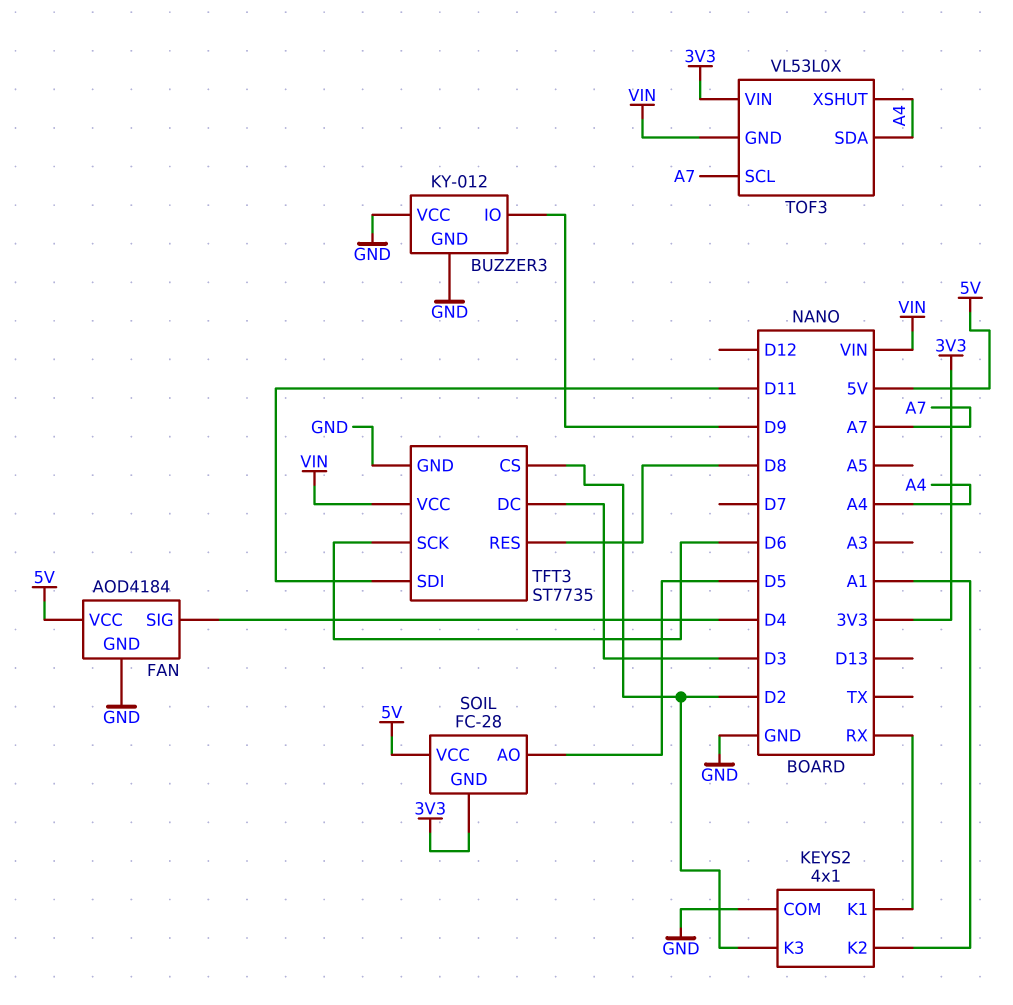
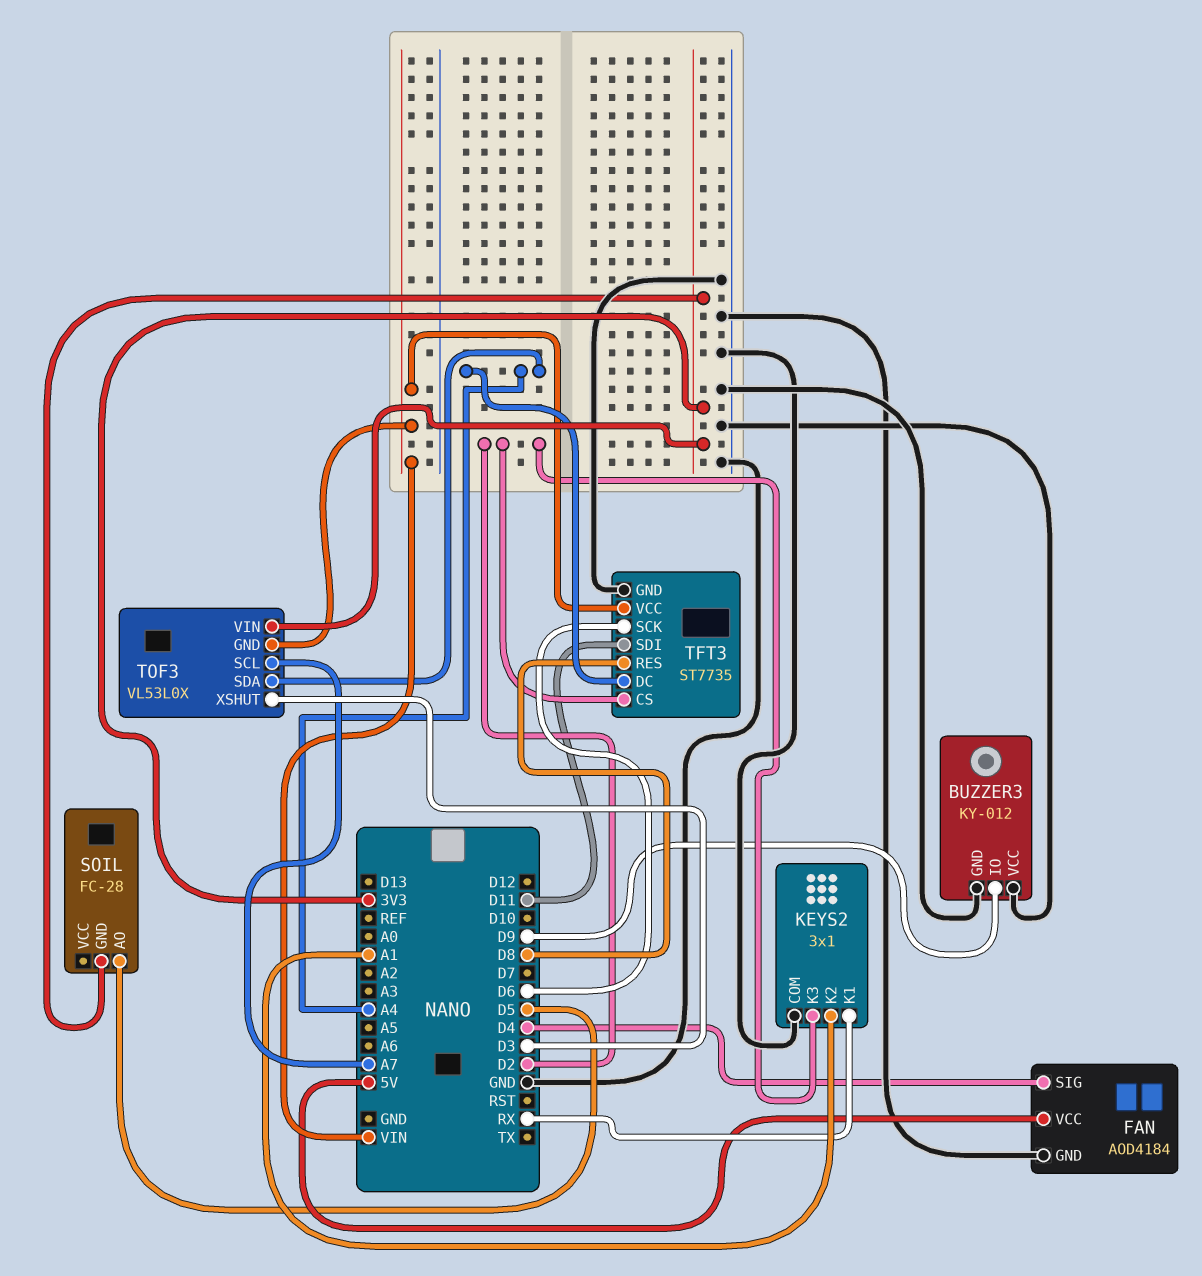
KEYS2: 4x1 -> 3x1
SOIL pin VCC: 5V -> none
TFT3 pin DC: D3 -> A4
TOF3 pin XSHUT: A4 -> D3

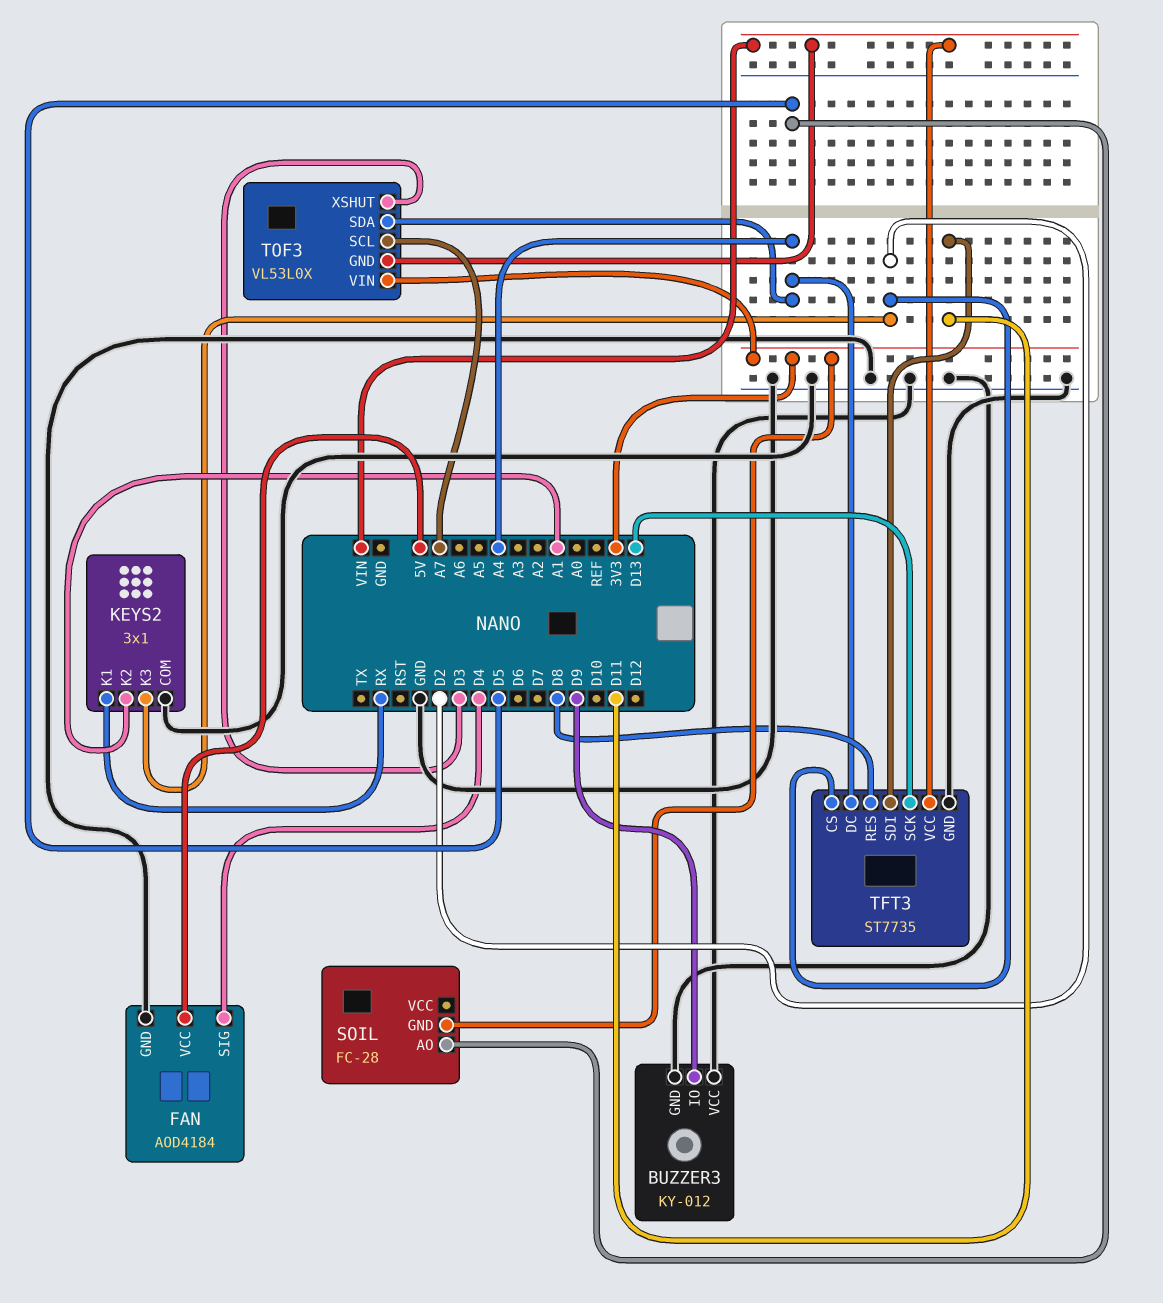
TFT3 pin SCK: D6 -> D13

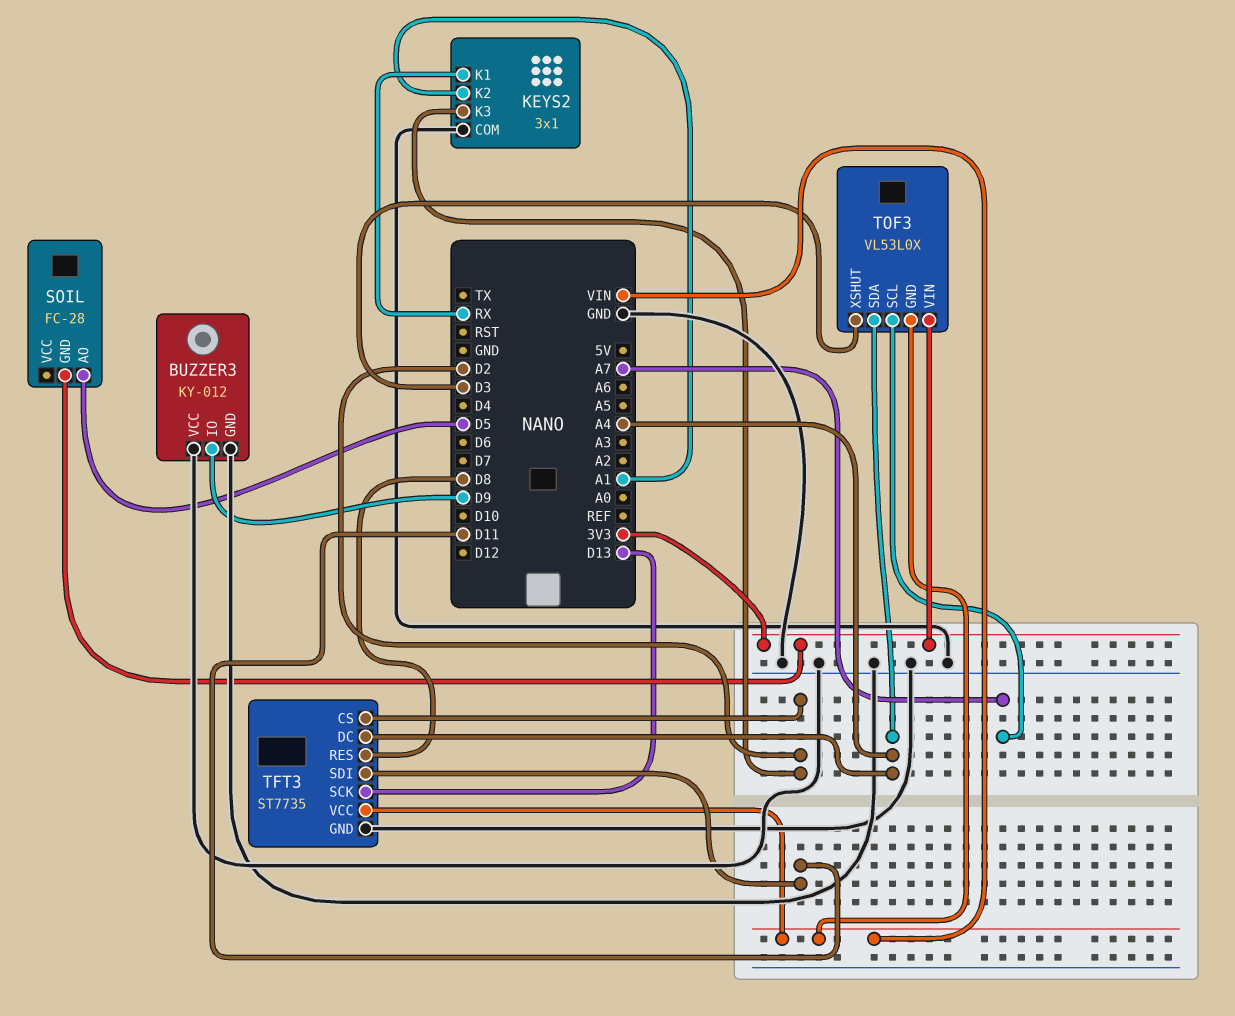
FAN: AOD4184 -> none
FAN pin GND: GND -> none
FAN pin SIG: D4 -> none
FAN pin VCC: 5V -> none

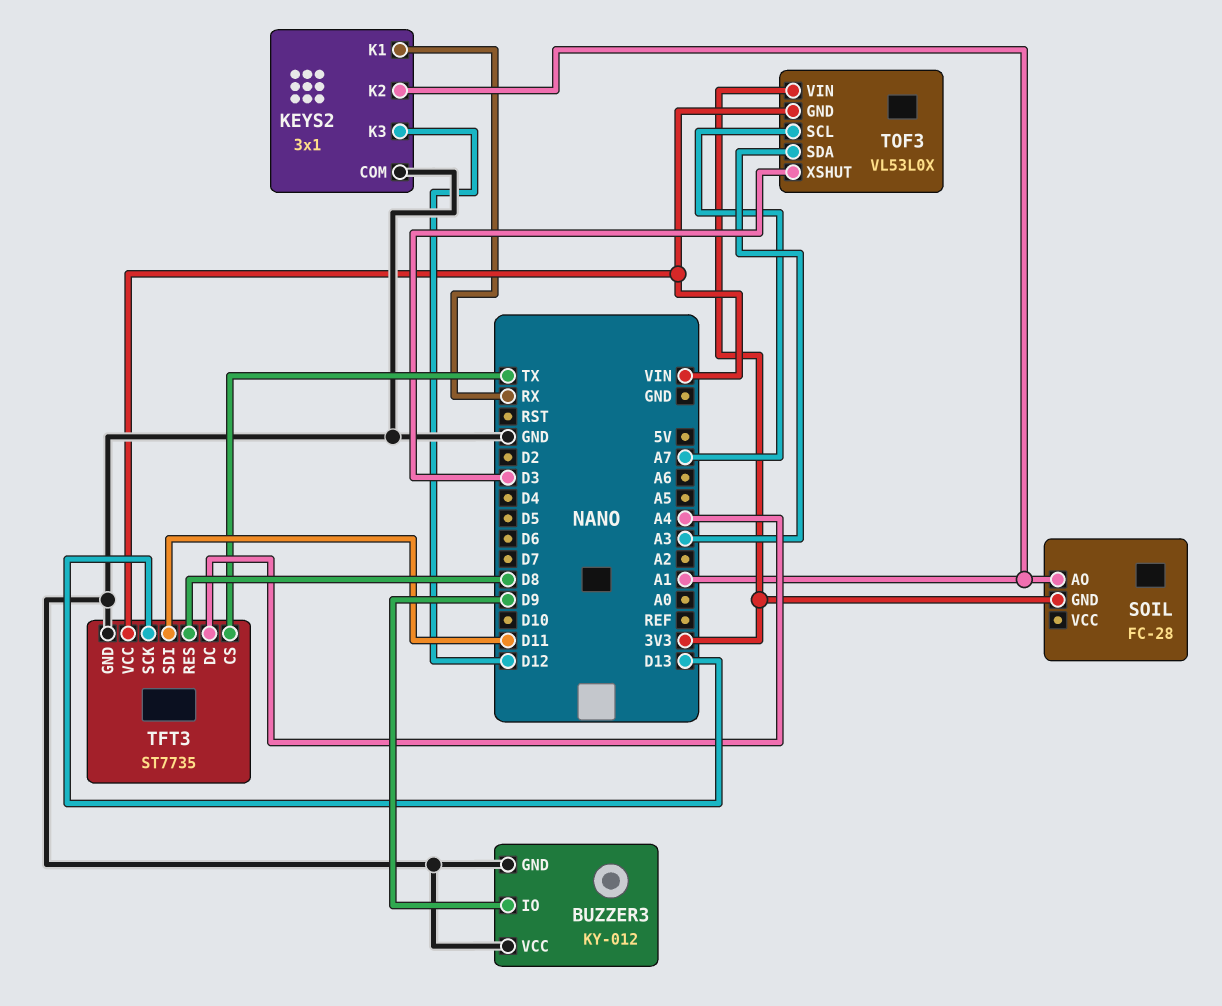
KEYS2 pin K3: D2 -> D12
SOIL pin AO: D5 -> A1
TFT3 pin CS: D2 -> TX
TOF3 pin SDA: A4 -> A3

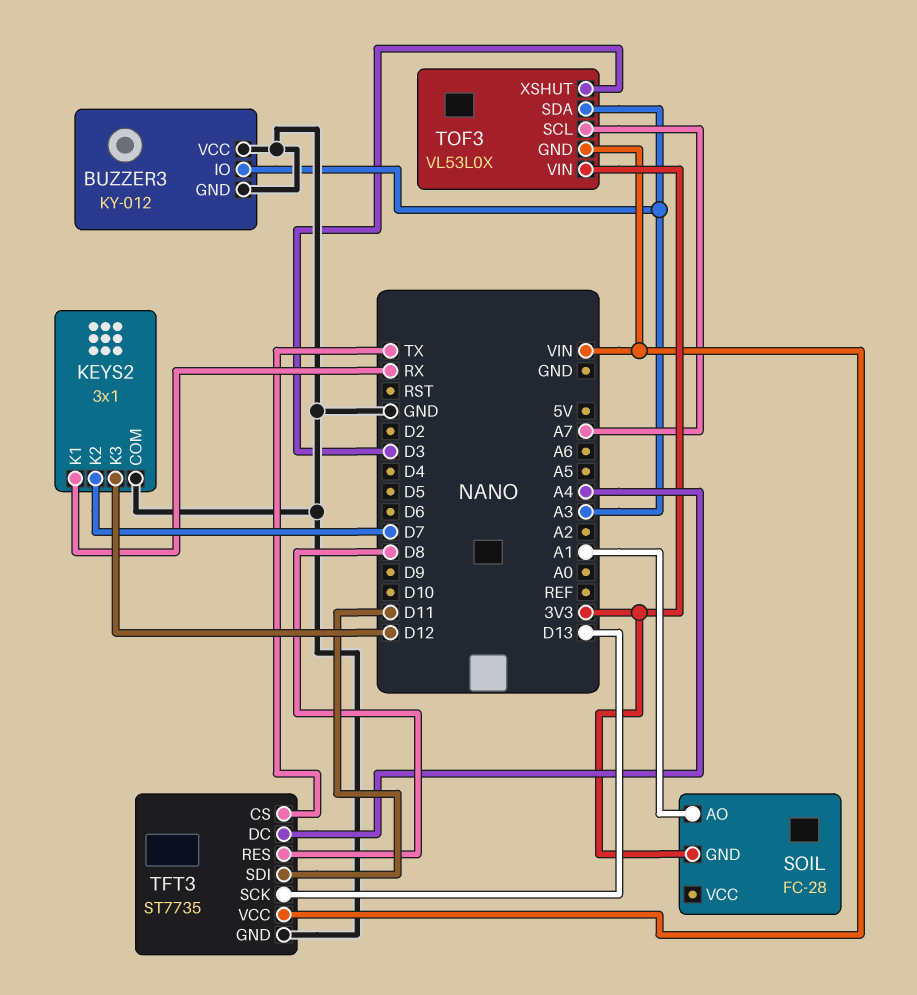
BUZZER3 pin IO: D9 -> A3
KEYS2 pin K2: A1 -> D7

